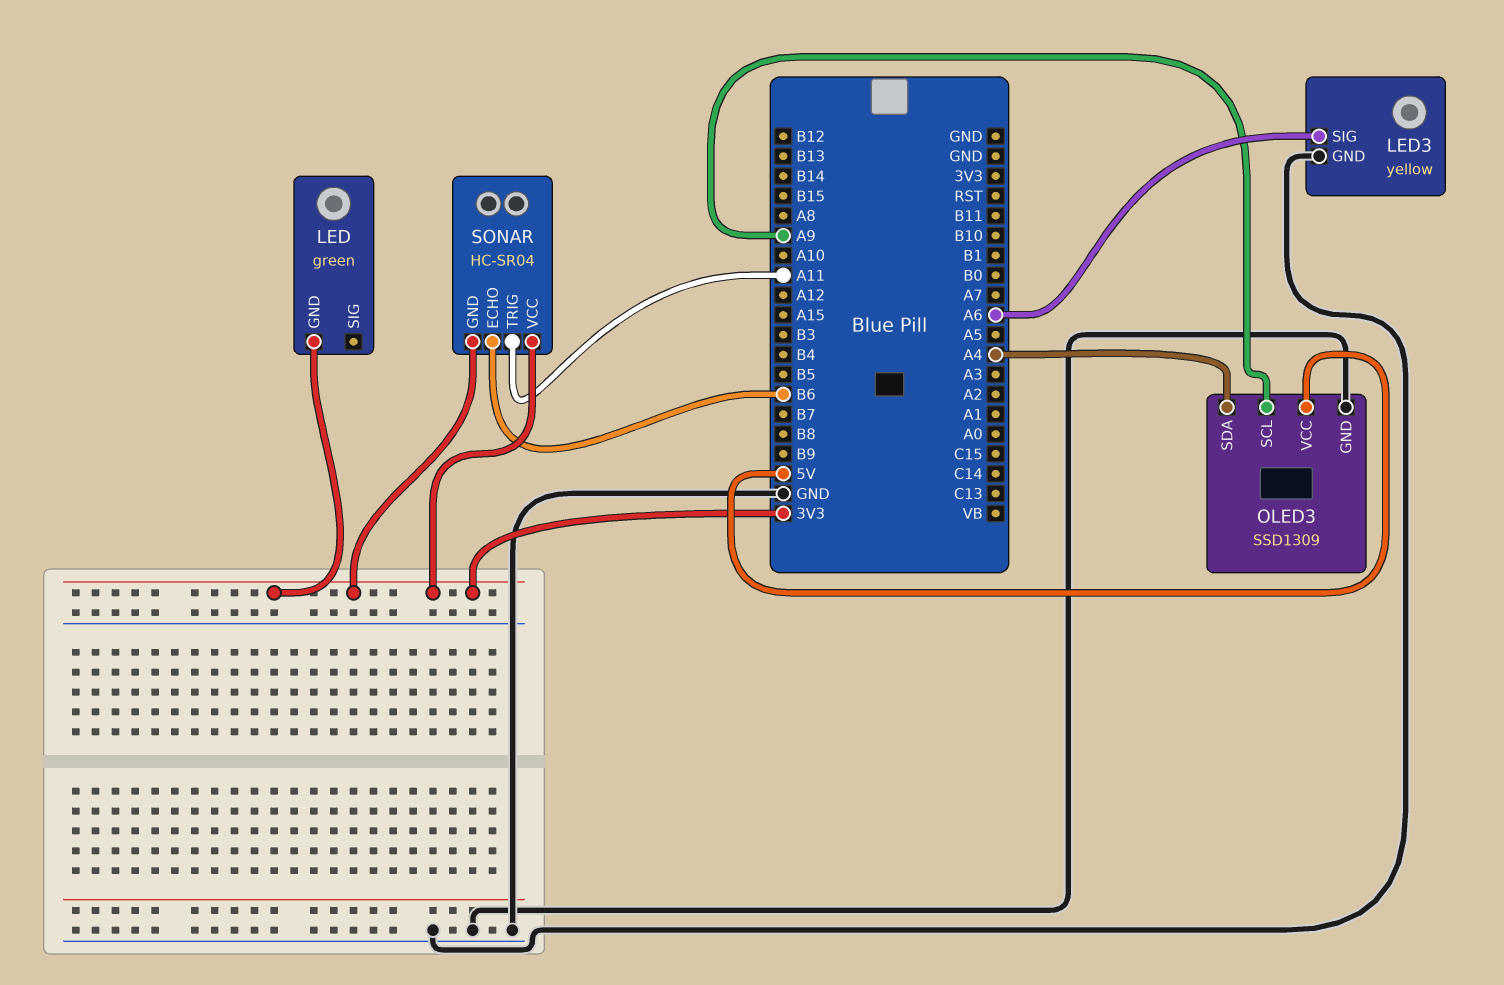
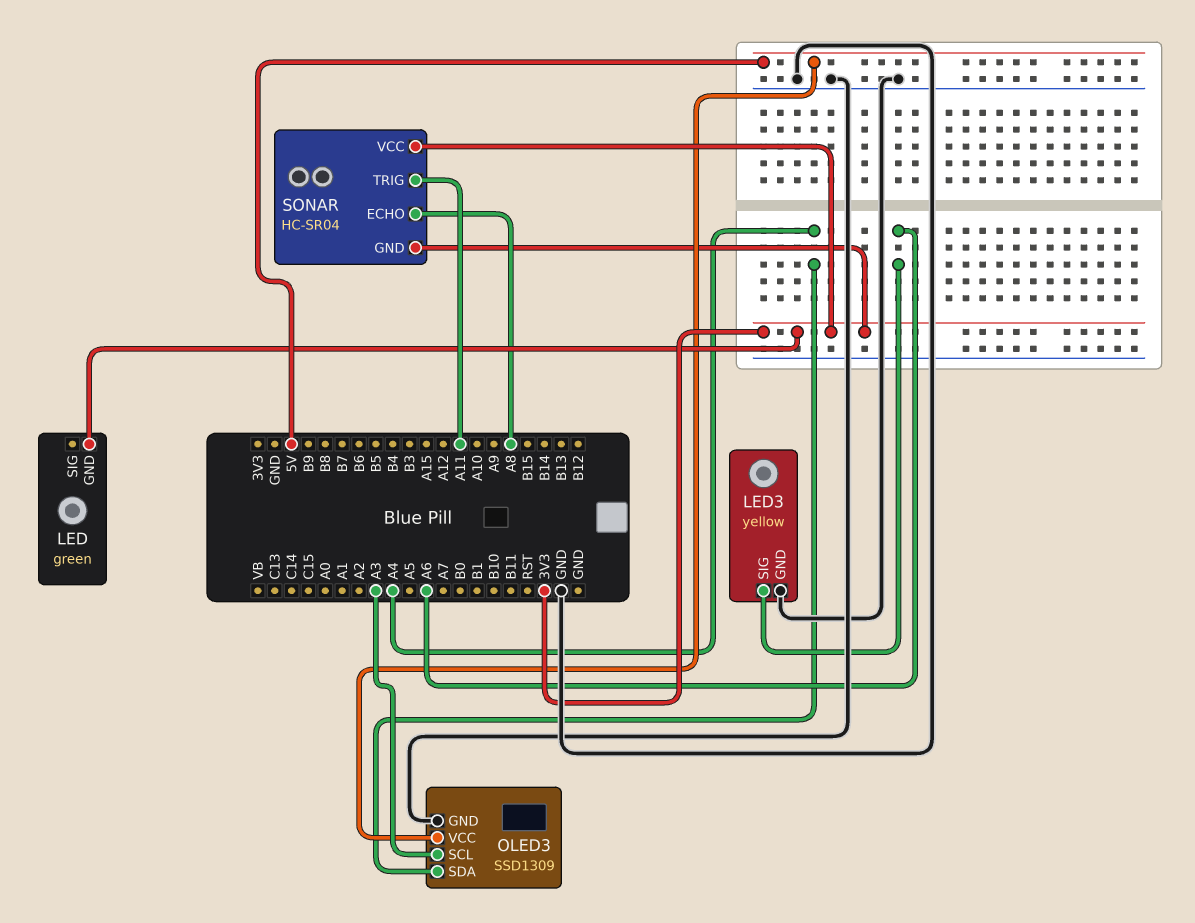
OLED3 pin SCL: A9 -> A3
SONAR pin ECHO: B6 -> A8

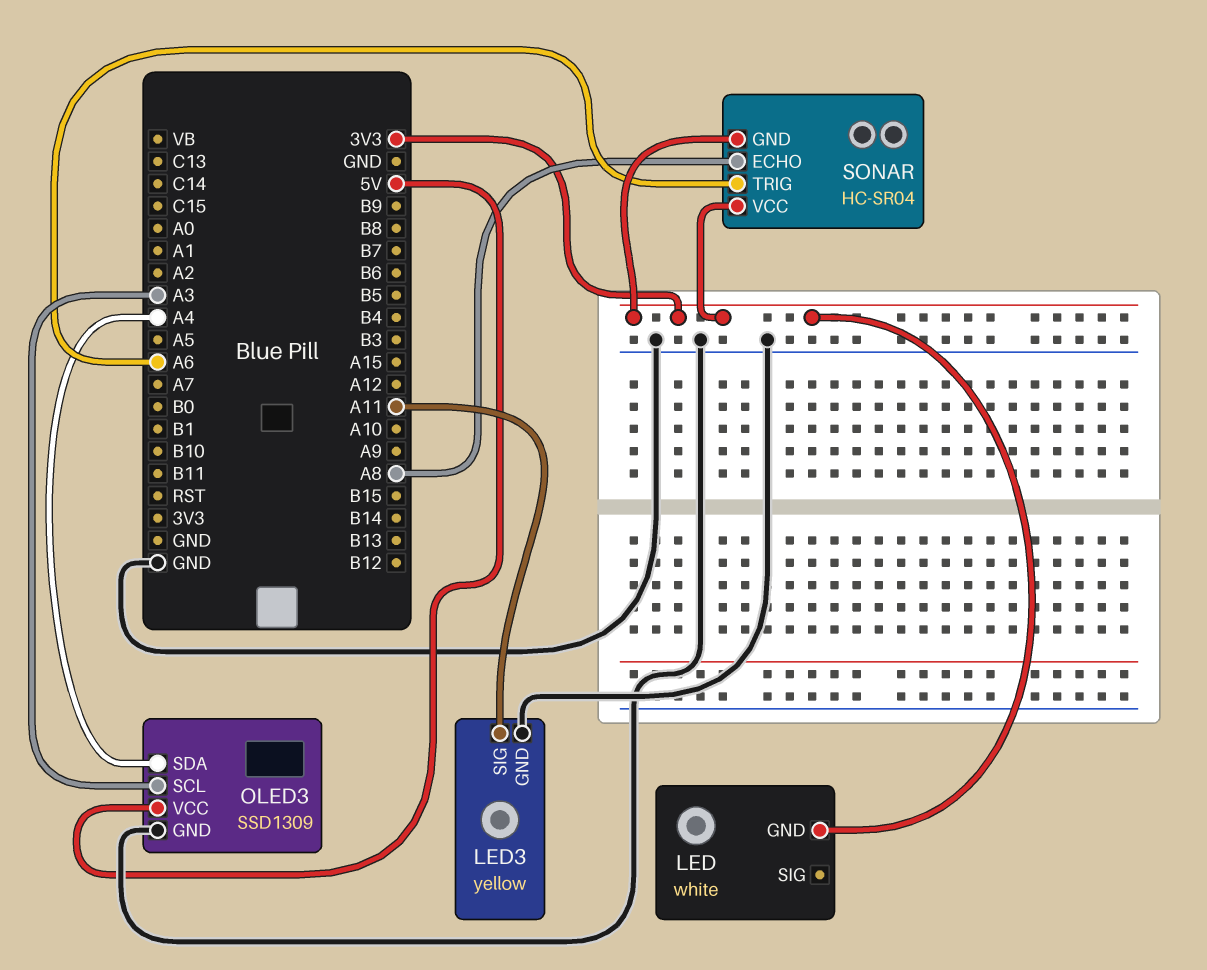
LED: green -> white
LED3 pin SIG: A6 -> A11
SONAR pin TRIG: A11 -> A6

